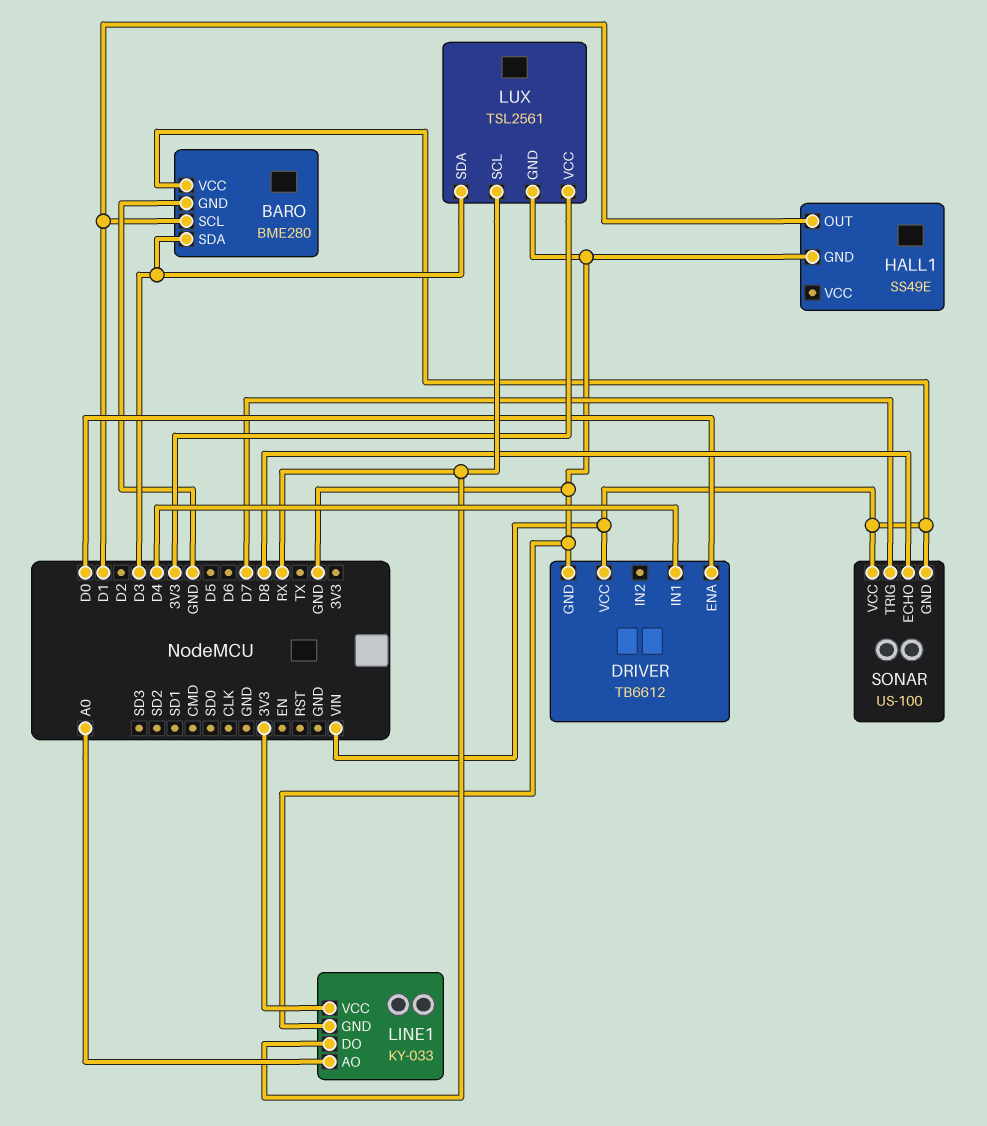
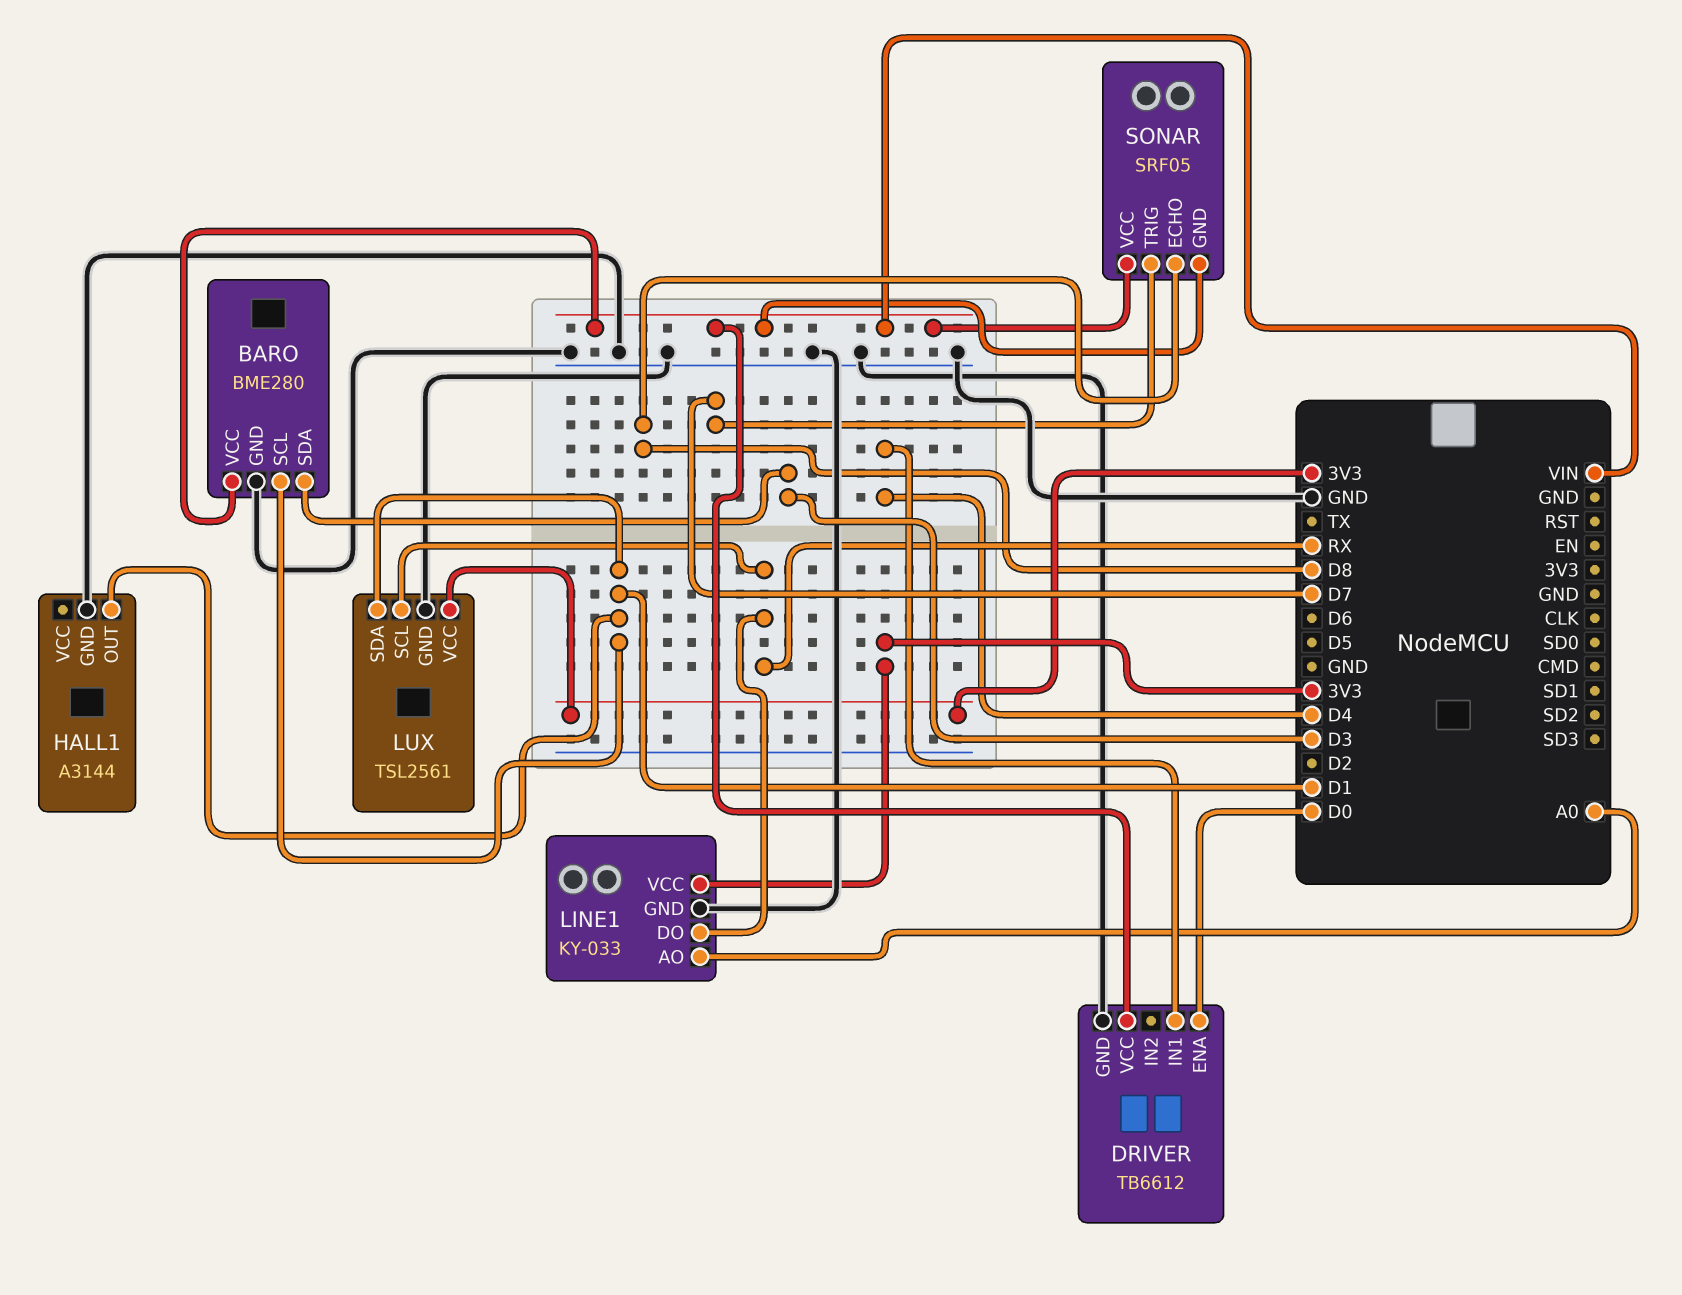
HALL1: SS49E -> A3144
LUX pin SDA: D3 -> D1
SONAR: US-100 -> SRF05

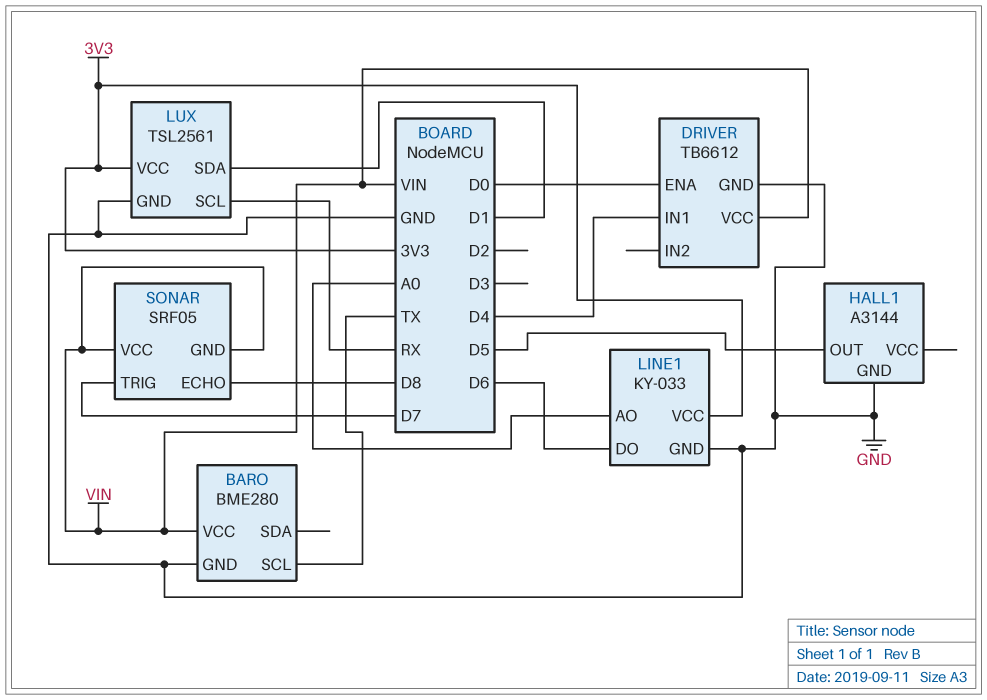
BARO pin SCL: D1 -> TX
BARO pin SDA: D3 -> none
HALL1 pin OUT: D1 -> D5
LINE1 pin DO: RX -> D6

